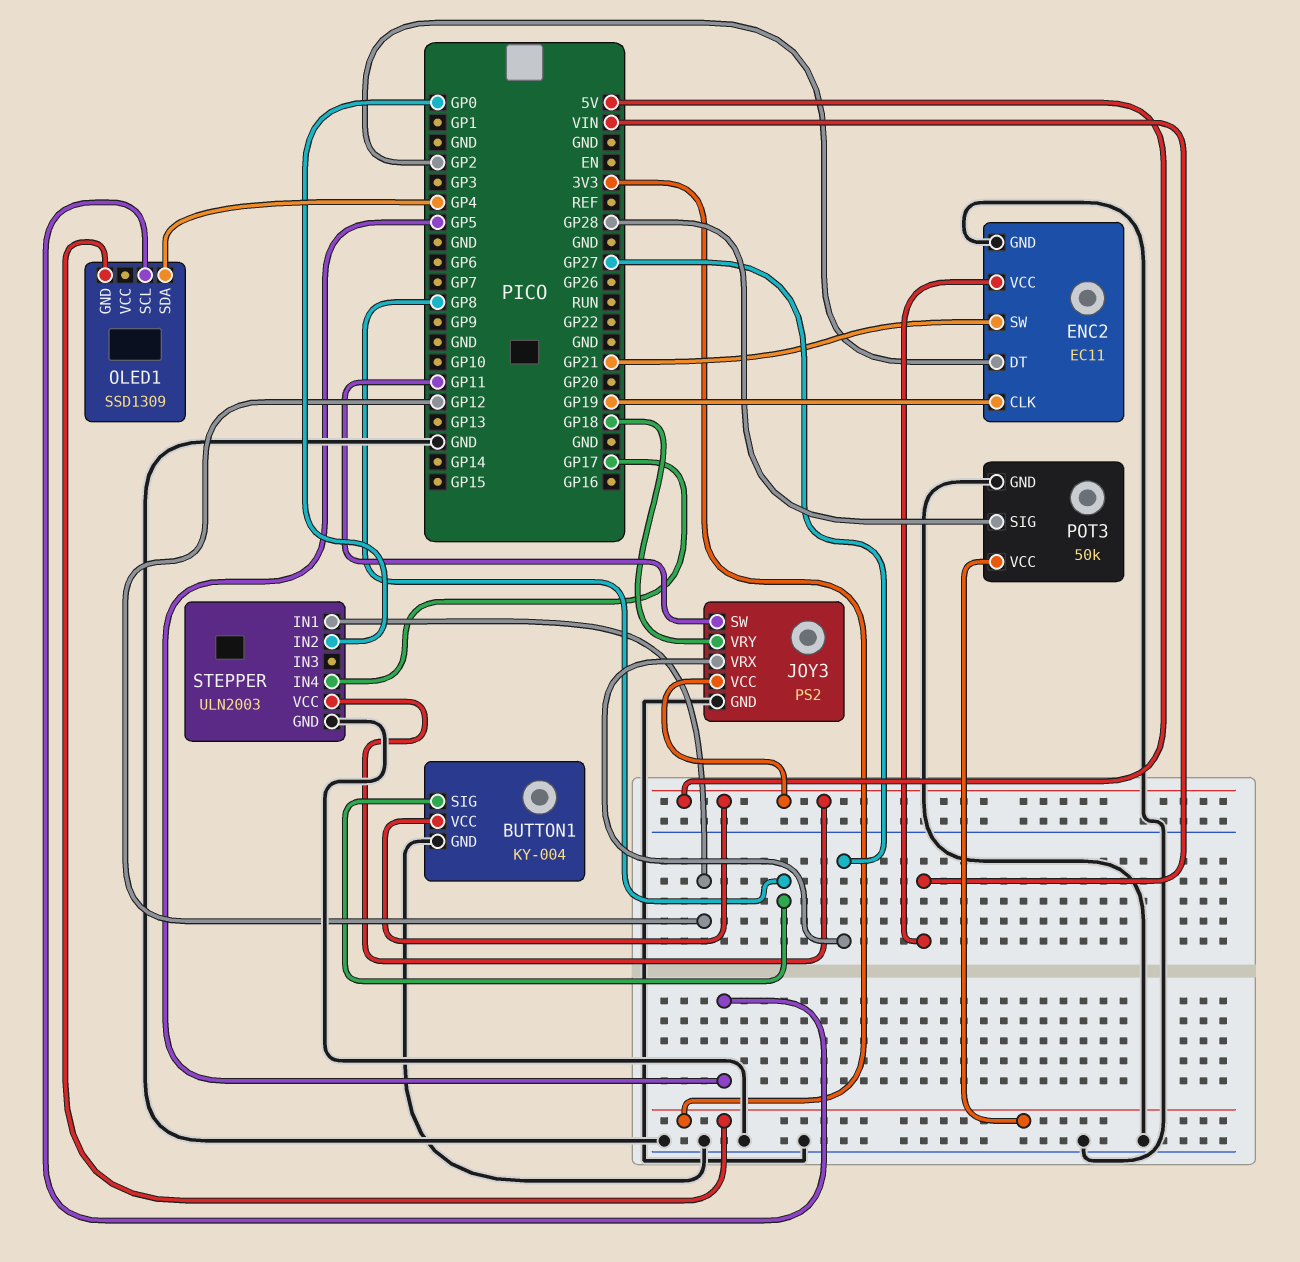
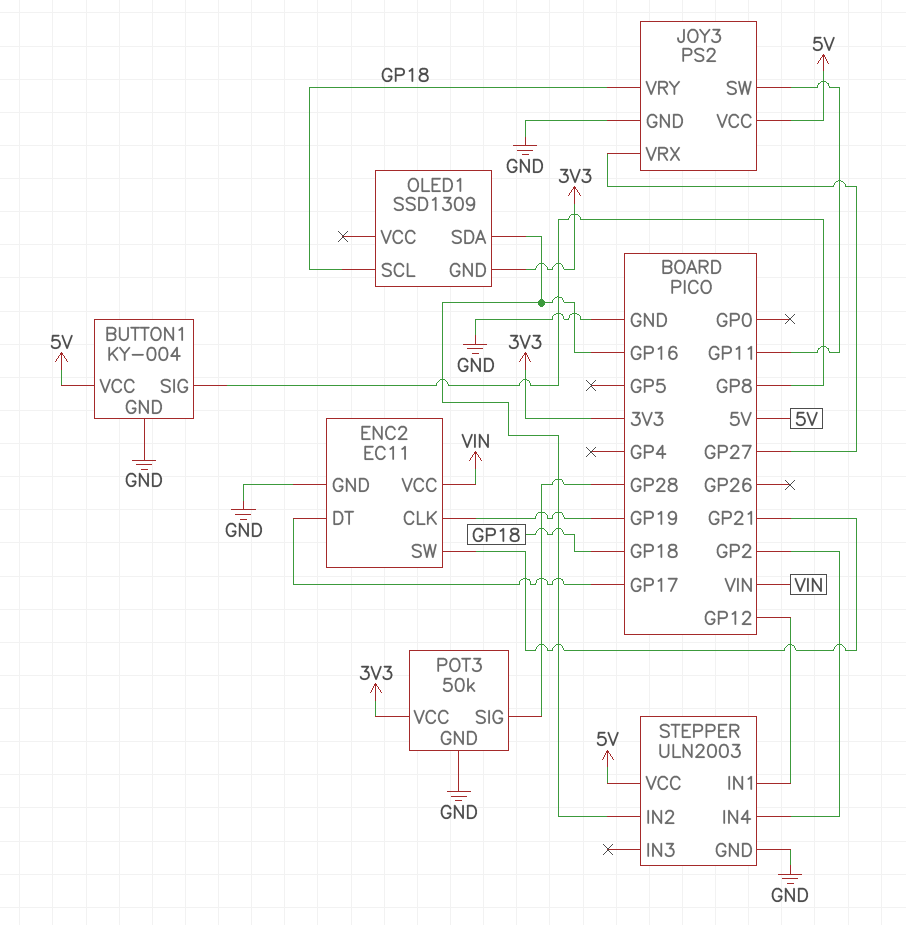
ENC2 pin DT: GP2 -> GP17
OLED1 pin SCL: GP5 -> GP18
OLED1 pin SDA: GP4 -> GP16
STEPPER pin IN2: GP0 -> GP16
STEPPER pin IN4: GP17 -> GP2

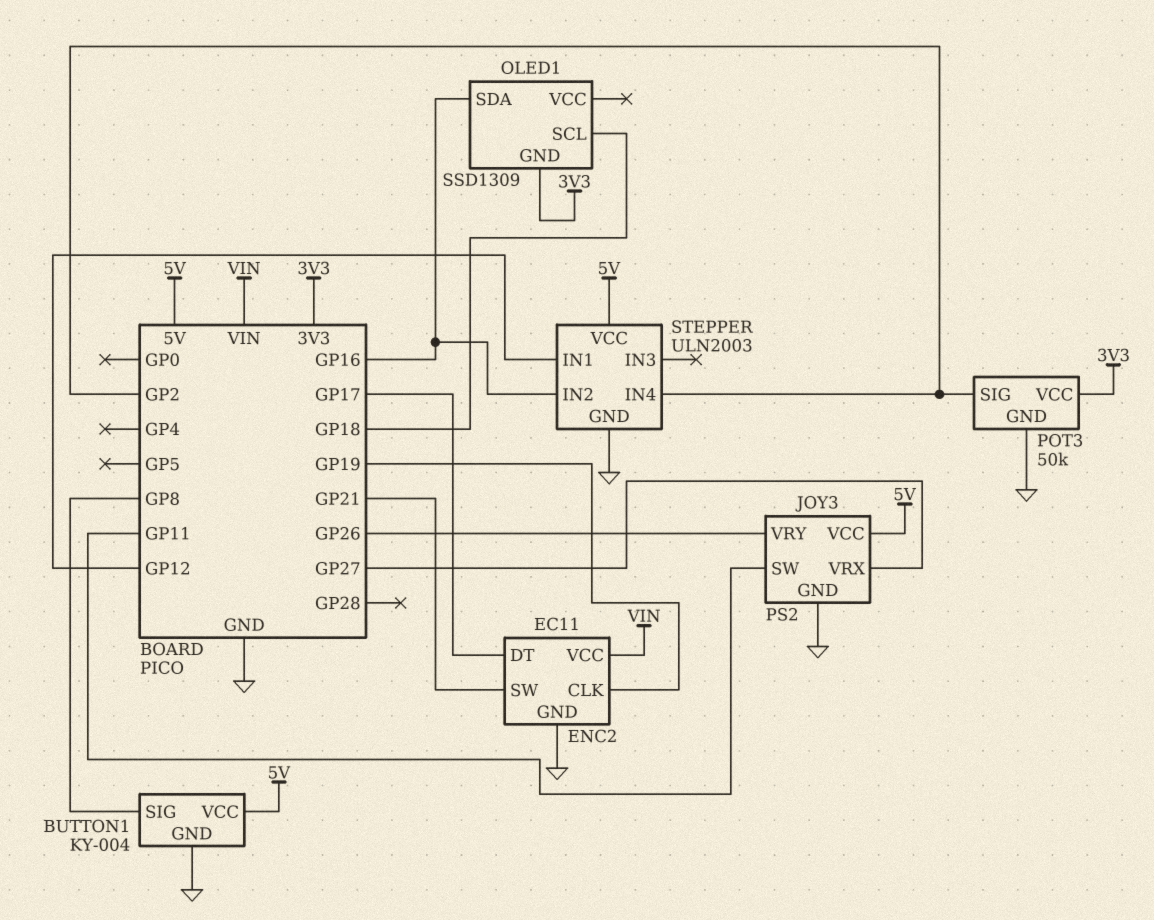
JOY3 pin VRY: GP18 -> GP26
POT3 pin SIG: GP28 -> GP2

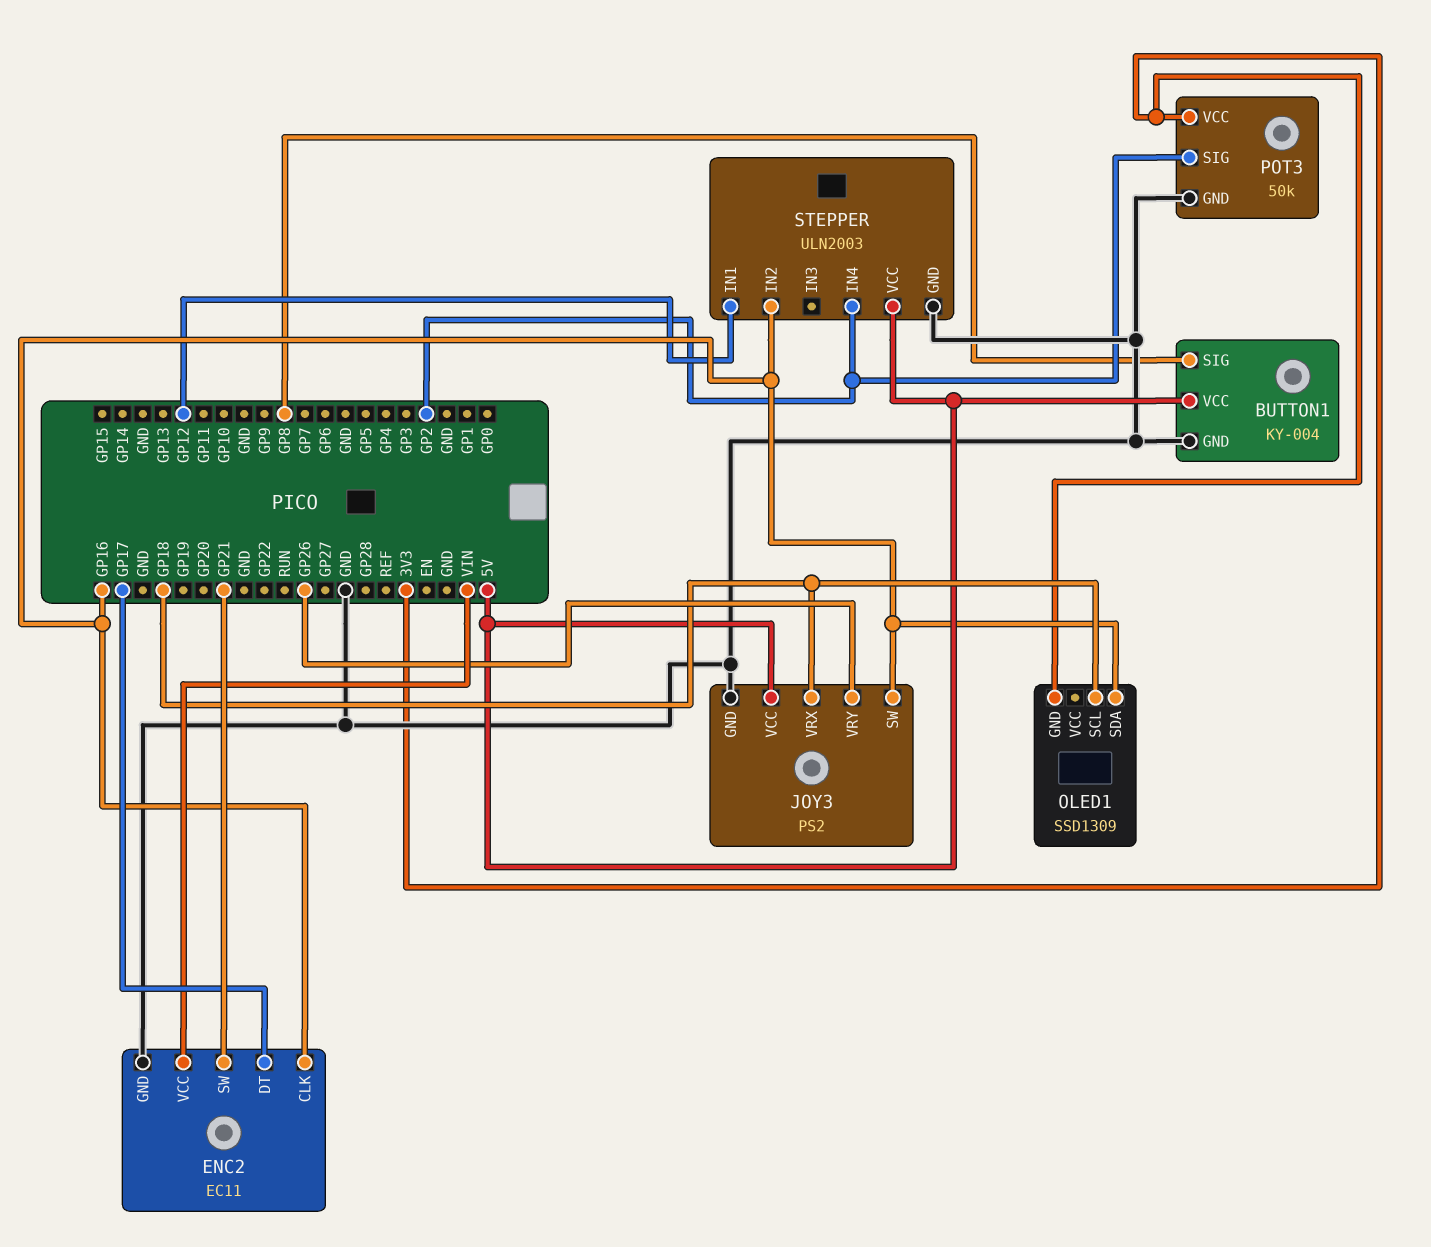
ENC2 pin CLK: GP19 -> GP16
JOY3 pin SW: GP11 -> GP16
JOY3 pin VRX: GP27 -> GP18

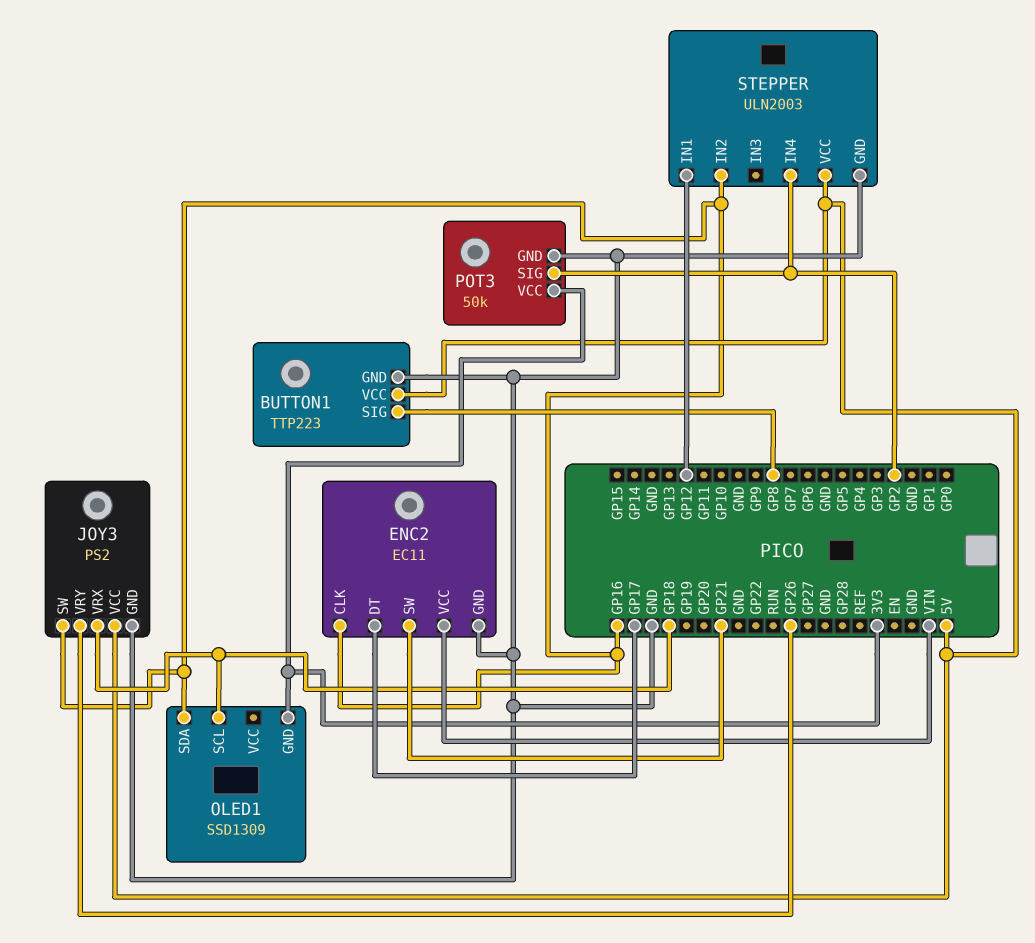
BUTTON1: KY-004 -> TTP223

